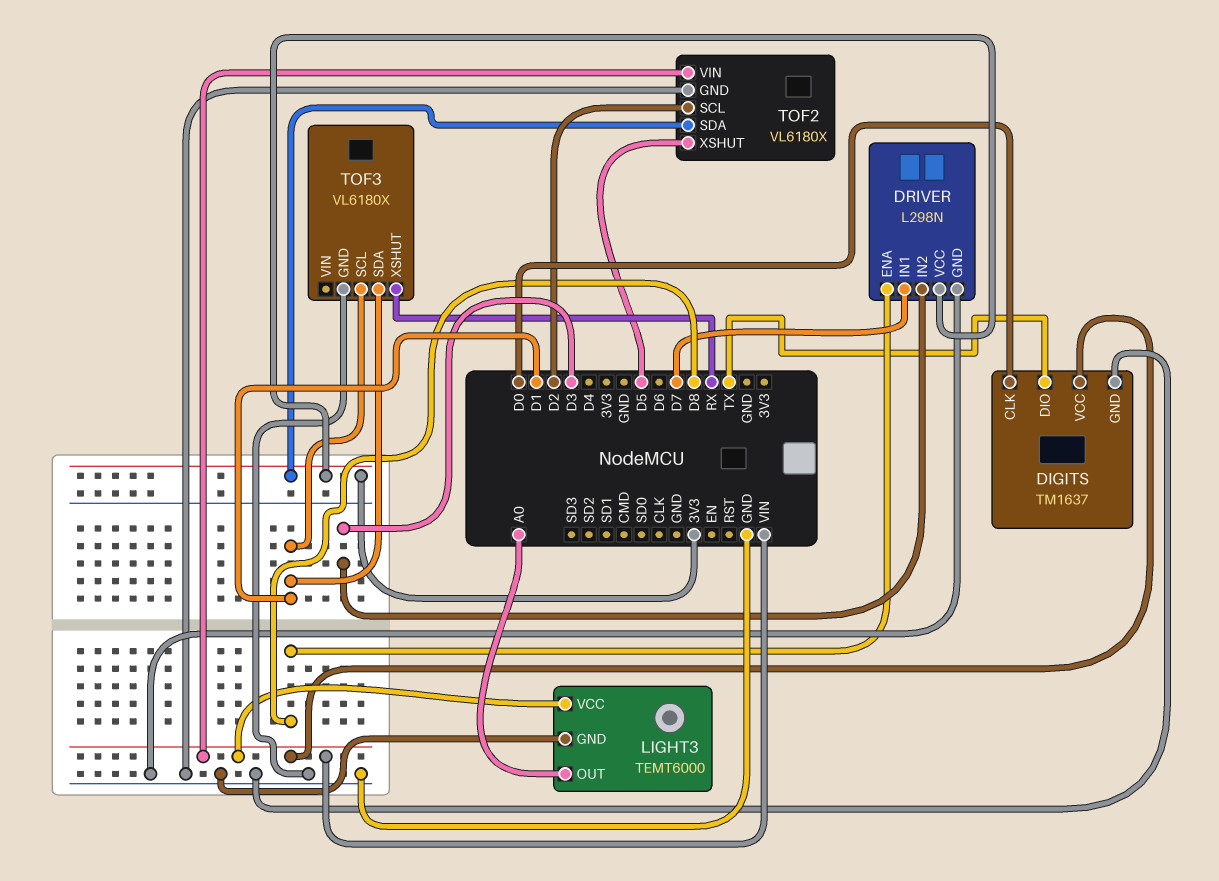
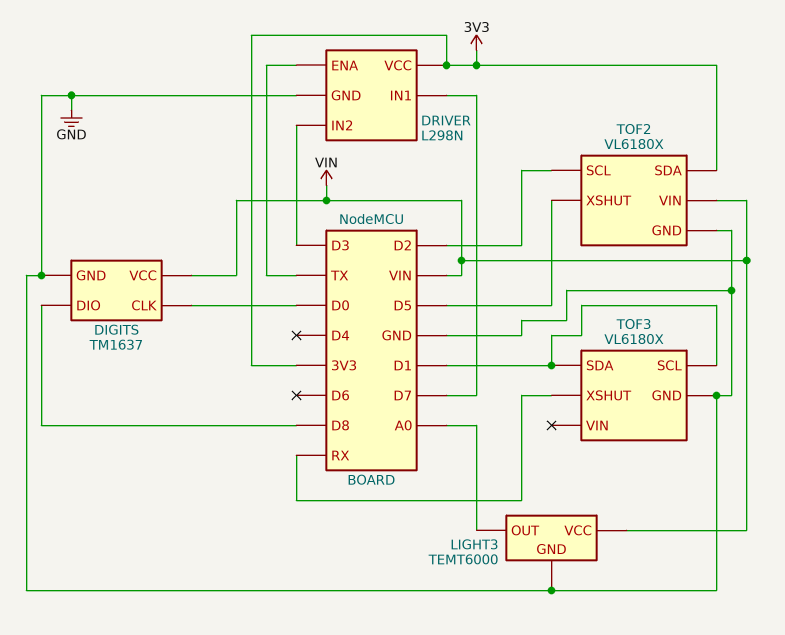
DIGITS pin DIO: TX -> D8
DRIVER pin ENA: D8 -> TX

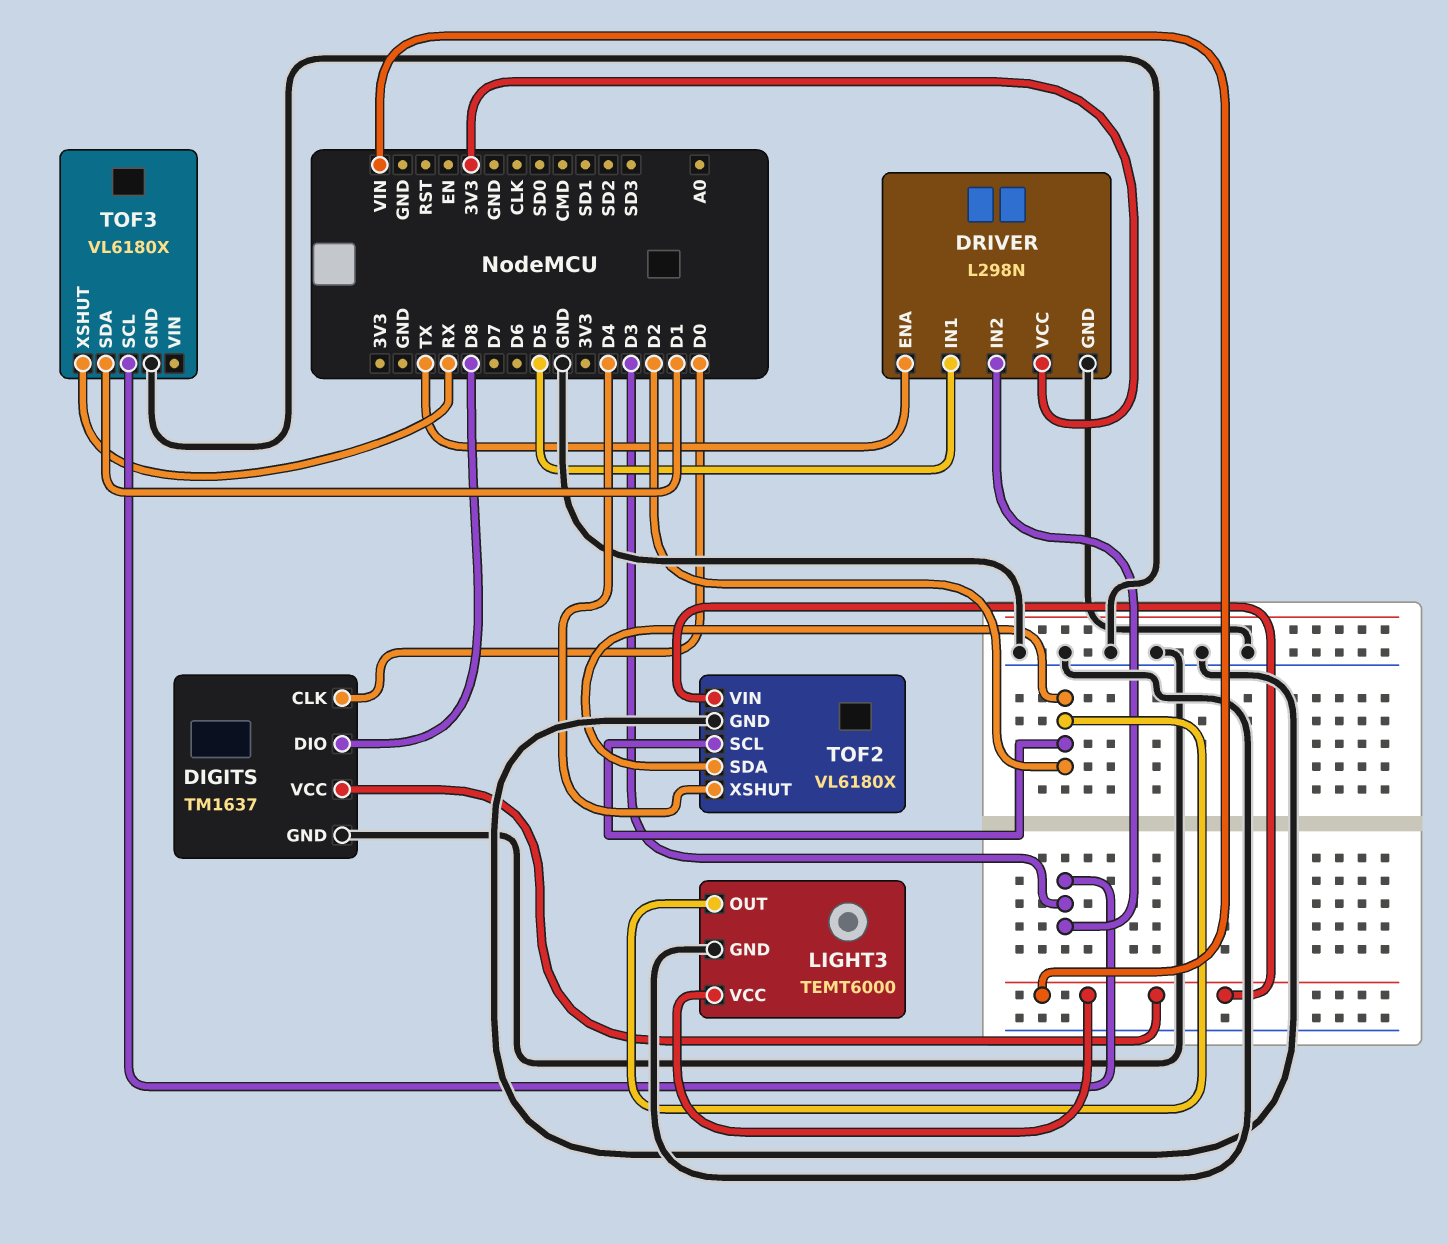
DRIVER pin IN1: D7 -> D5
LIGHT3 pin OUT: A0 -> D2
TOF2 pin SDA: 3V3 -> D2
TOF2 pin XSHUT: D5 -> D4
TOF3 pin SCL: D1 -> D3

